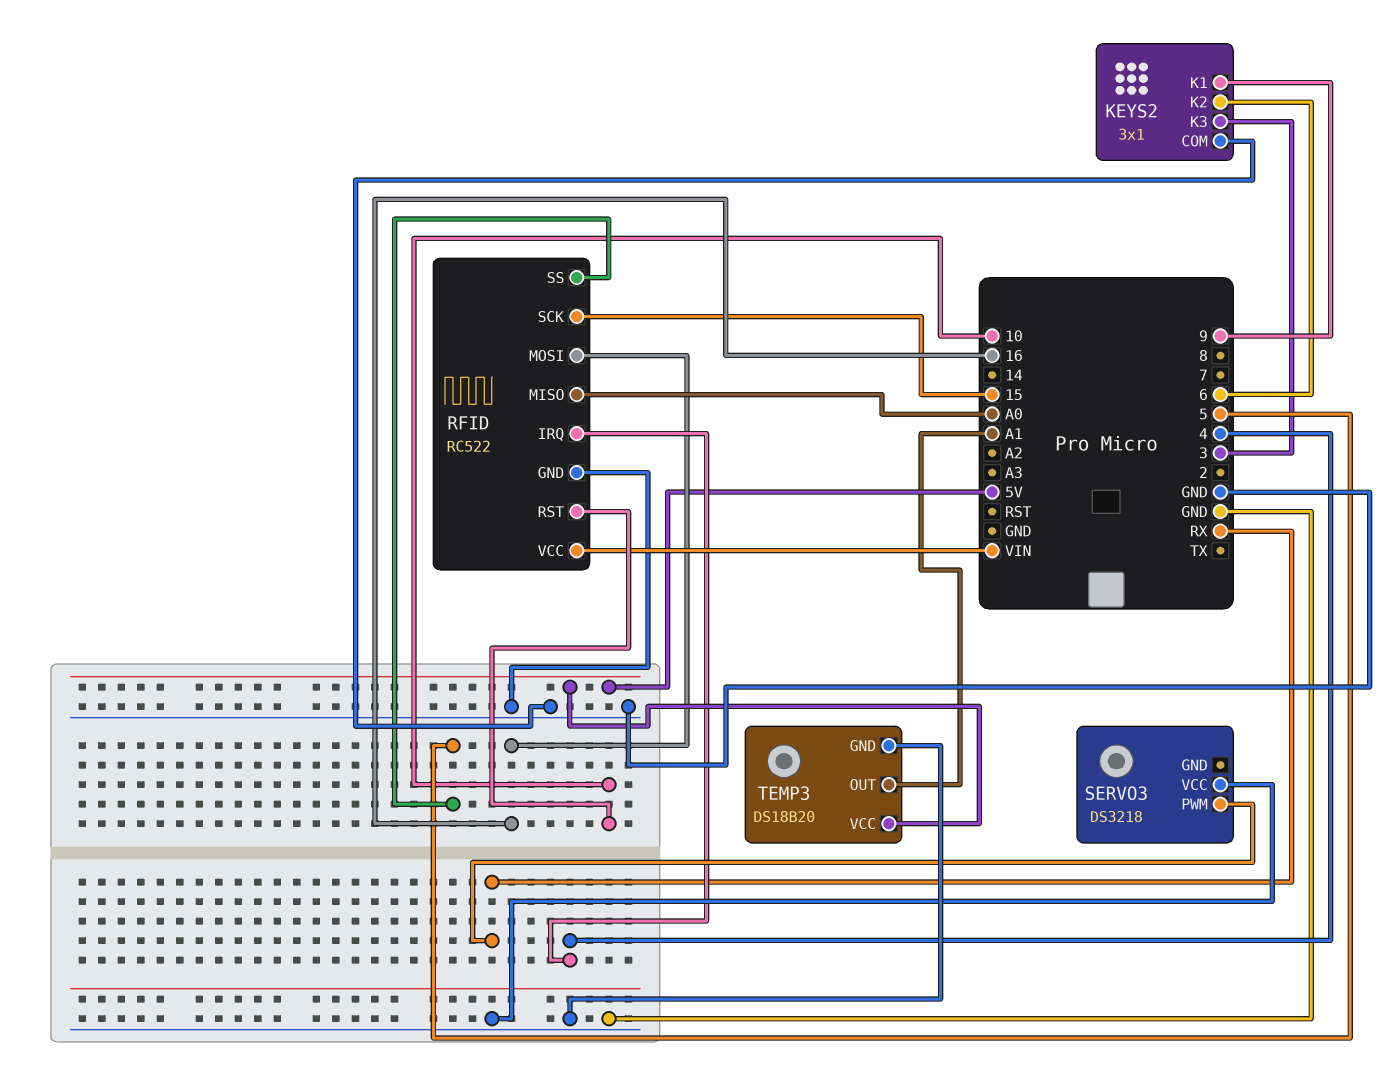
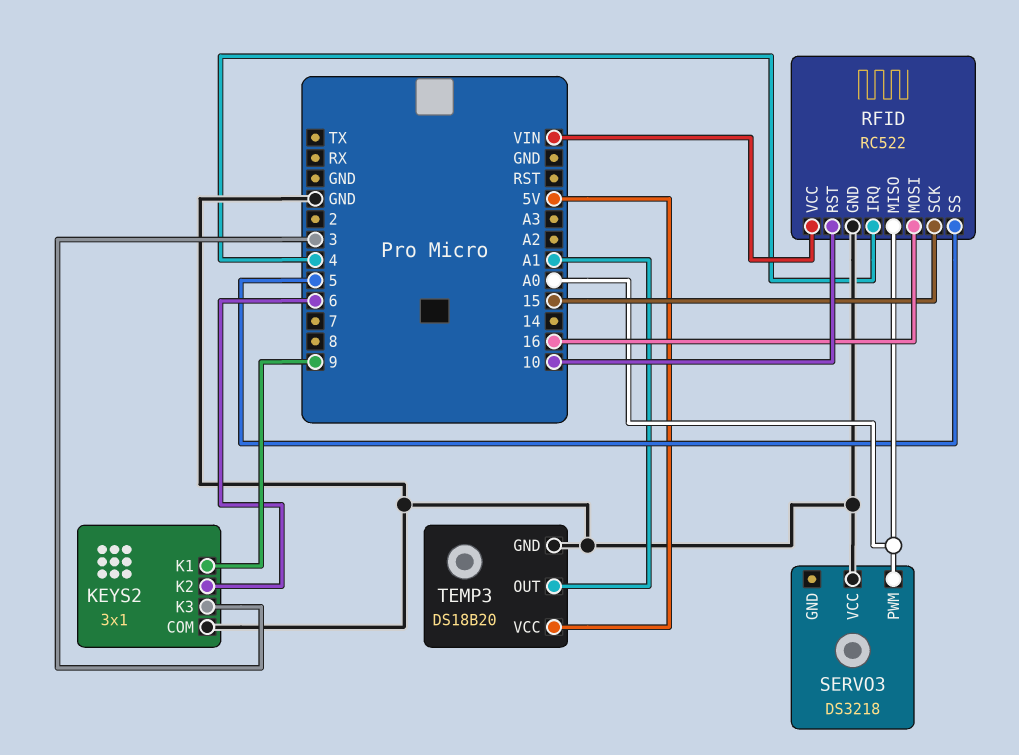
SERVO3 pin PWM: RX -> A0

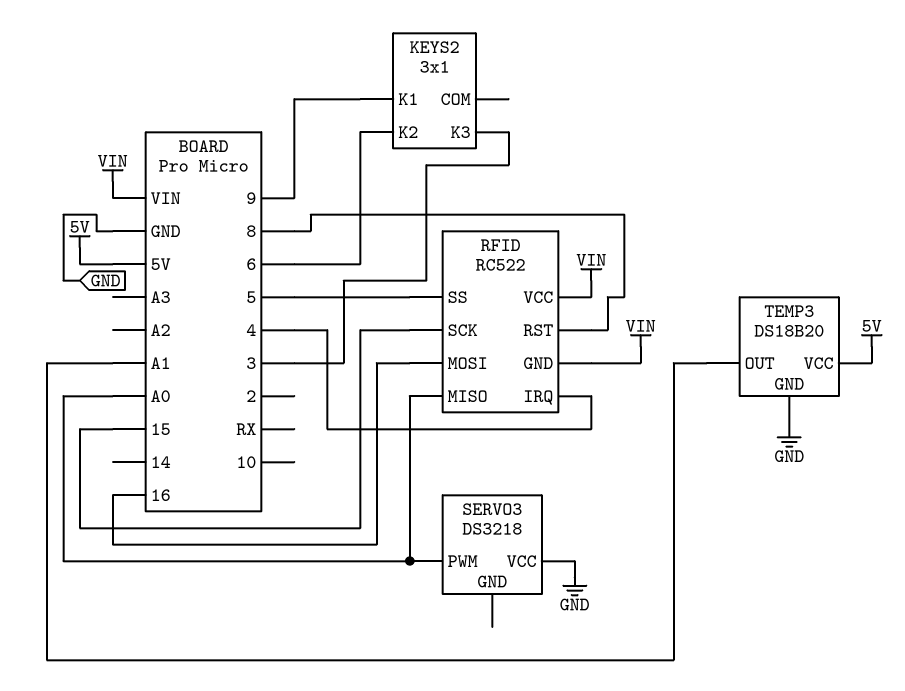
KEYS2 pin COM: GND -> none
RFID pin GND: GND -> VIN
RFID pin RST: 10 -> 8

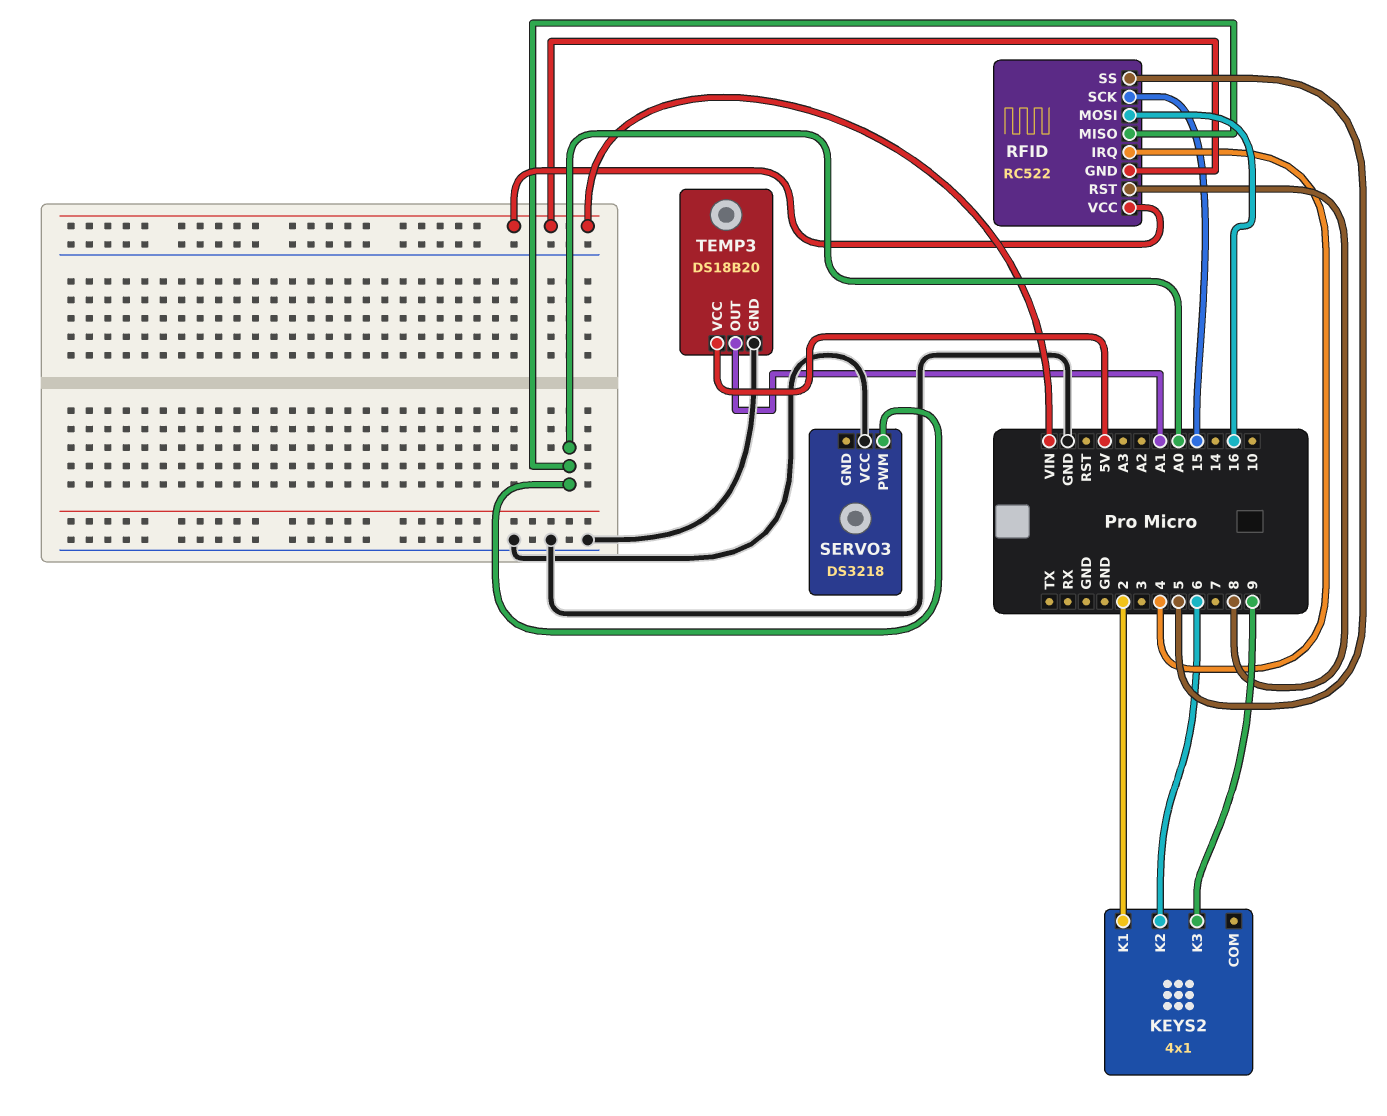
KEYS2: 3x1 -> 4x1
KEYS2 pin K1: 9 -> 2
KEYS2 pin K3: 3 -> 9

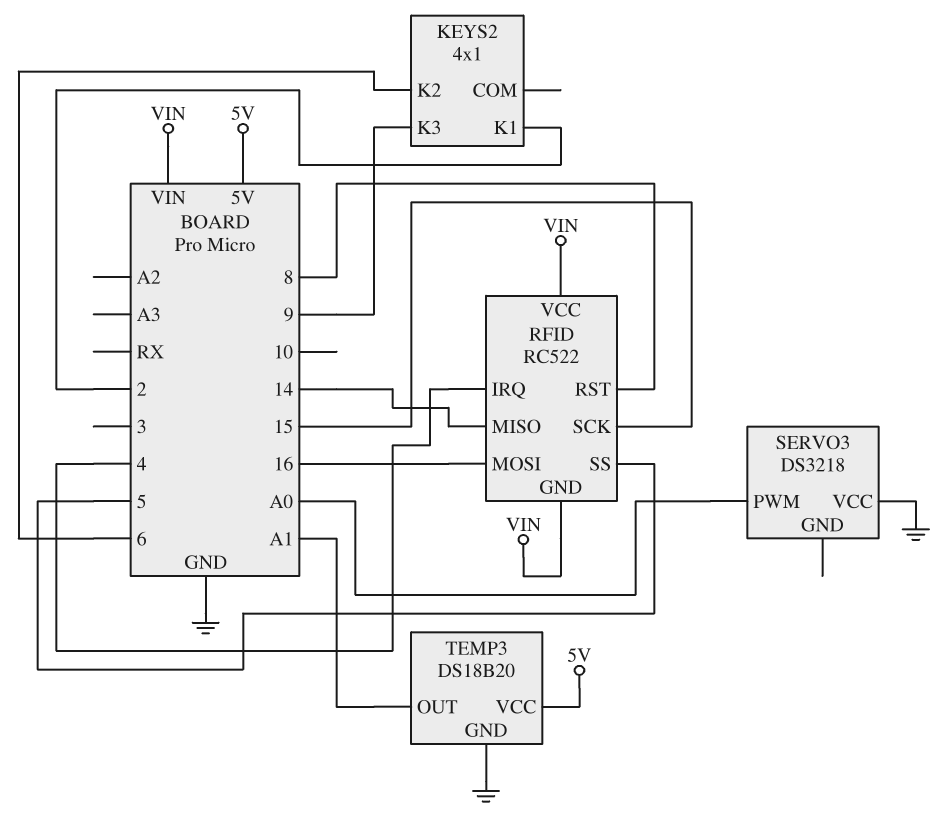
RFID pin MISO: A0 -> 14

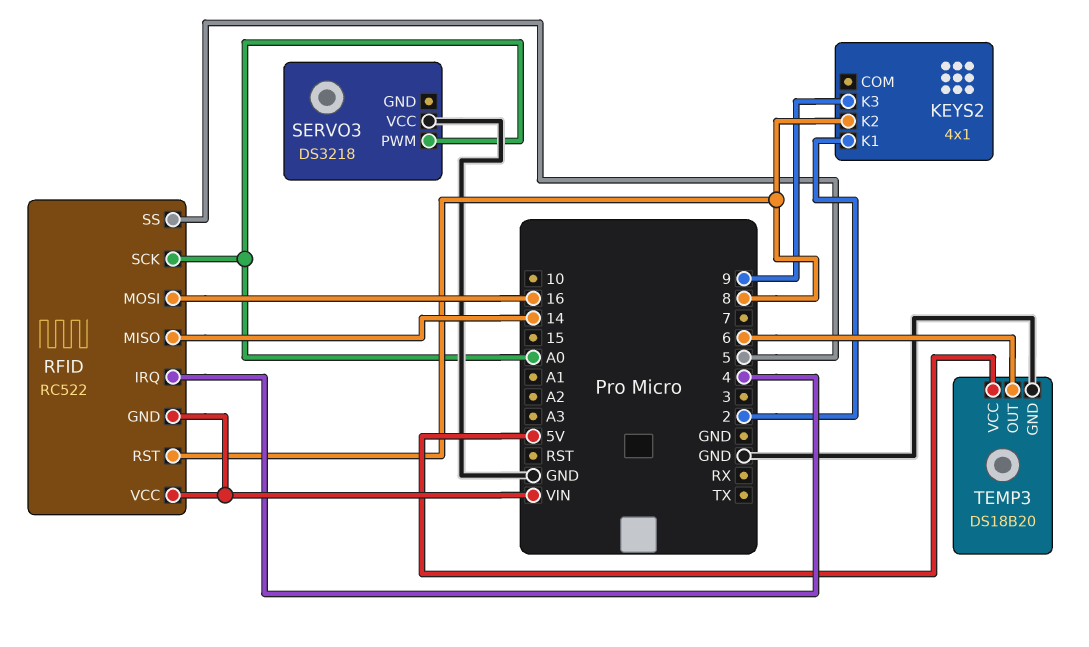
KEYS2 pin K2: 6 -> 8
RFID pin SCK: 15 -> A0
TEMP3 pin OUT: A1 -> 6

